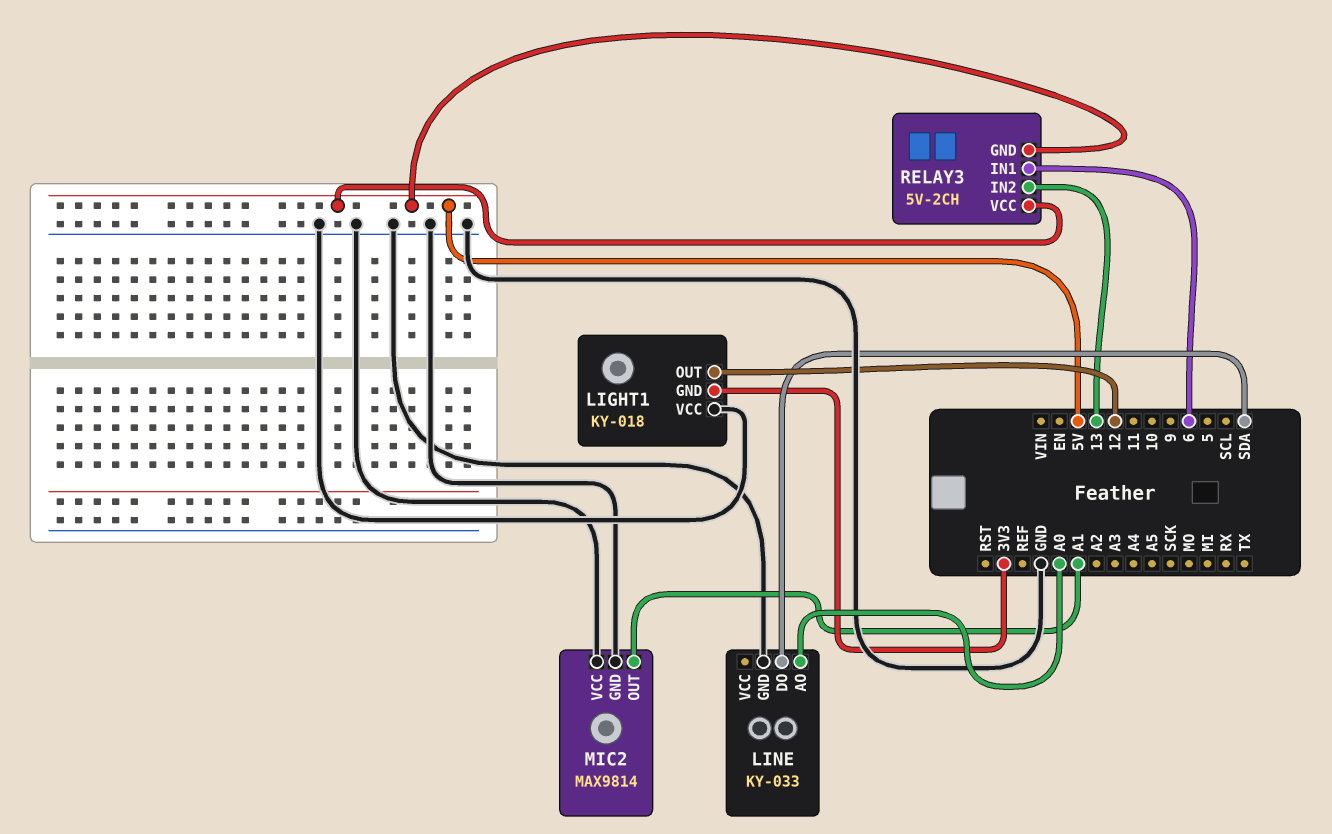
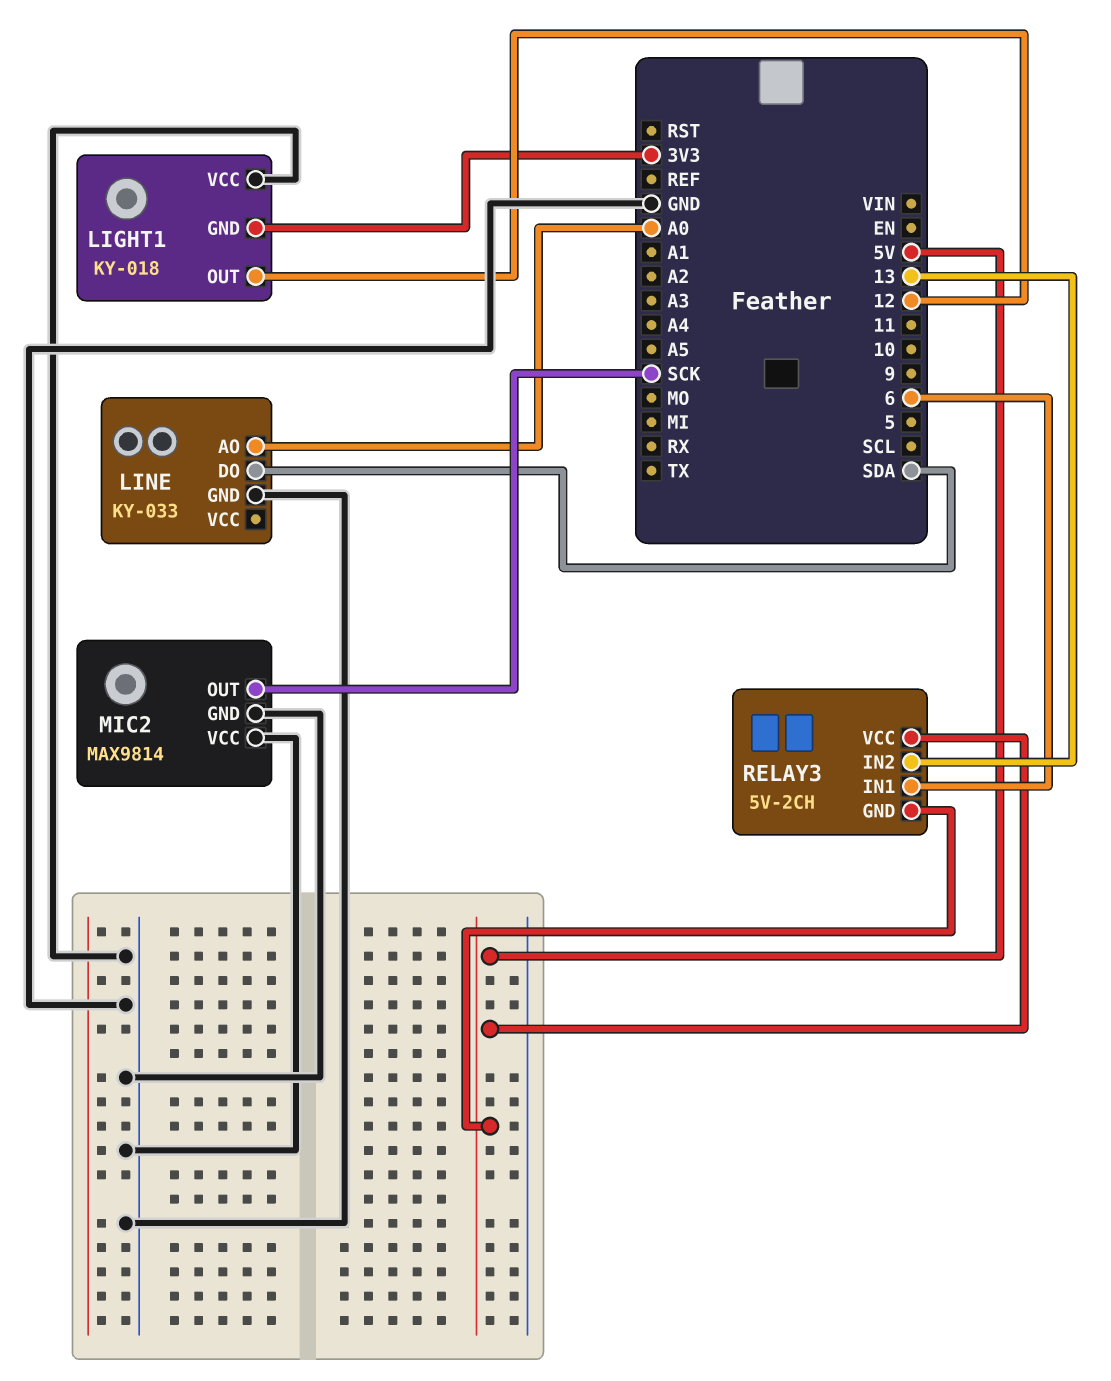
MIC2 pin OUT: A1 -> SCK

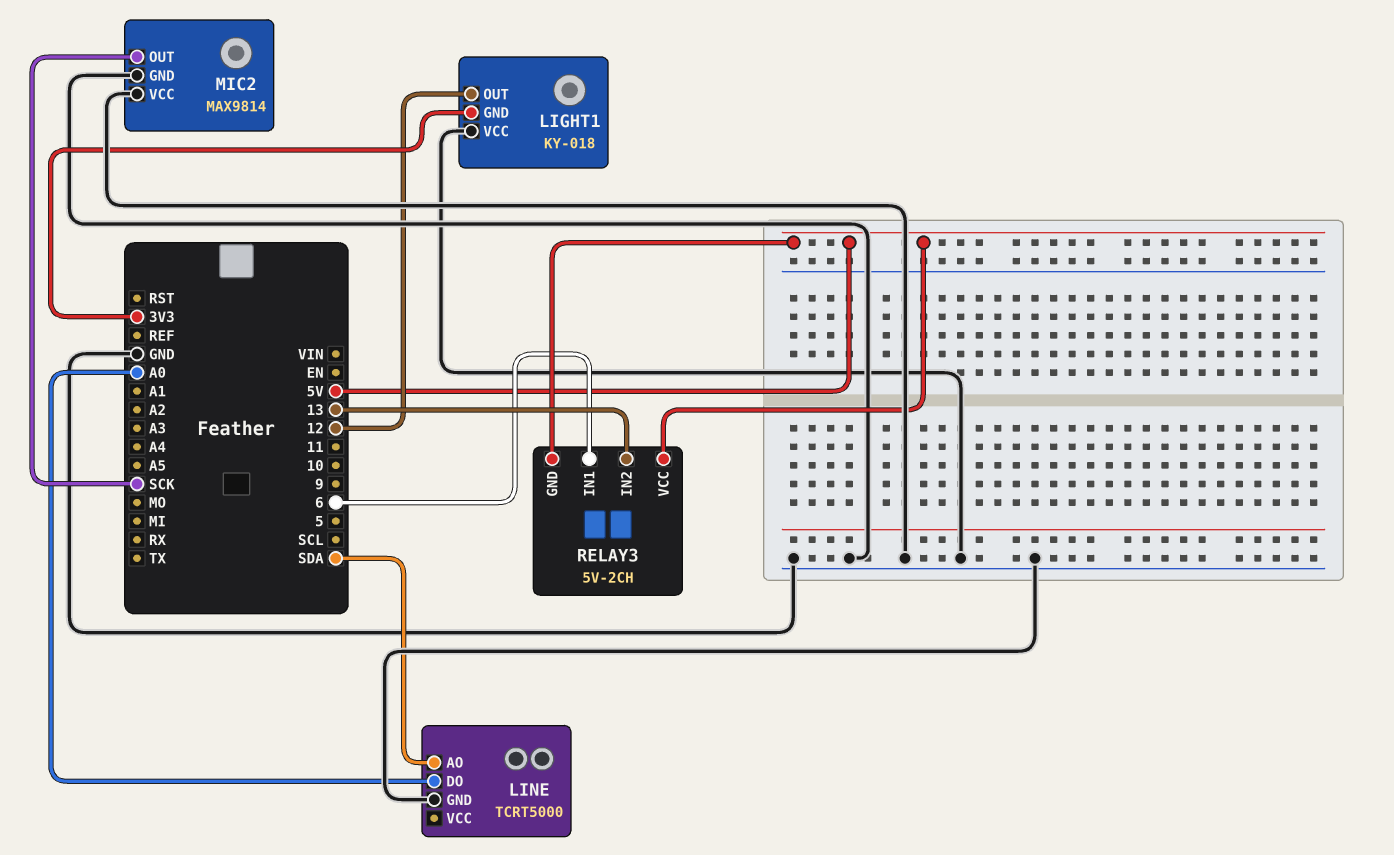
LINE: KY-033 -> TCRT5000
LINE pin AO: A0 -> SDA
LINE pin DO: SDA -> A0

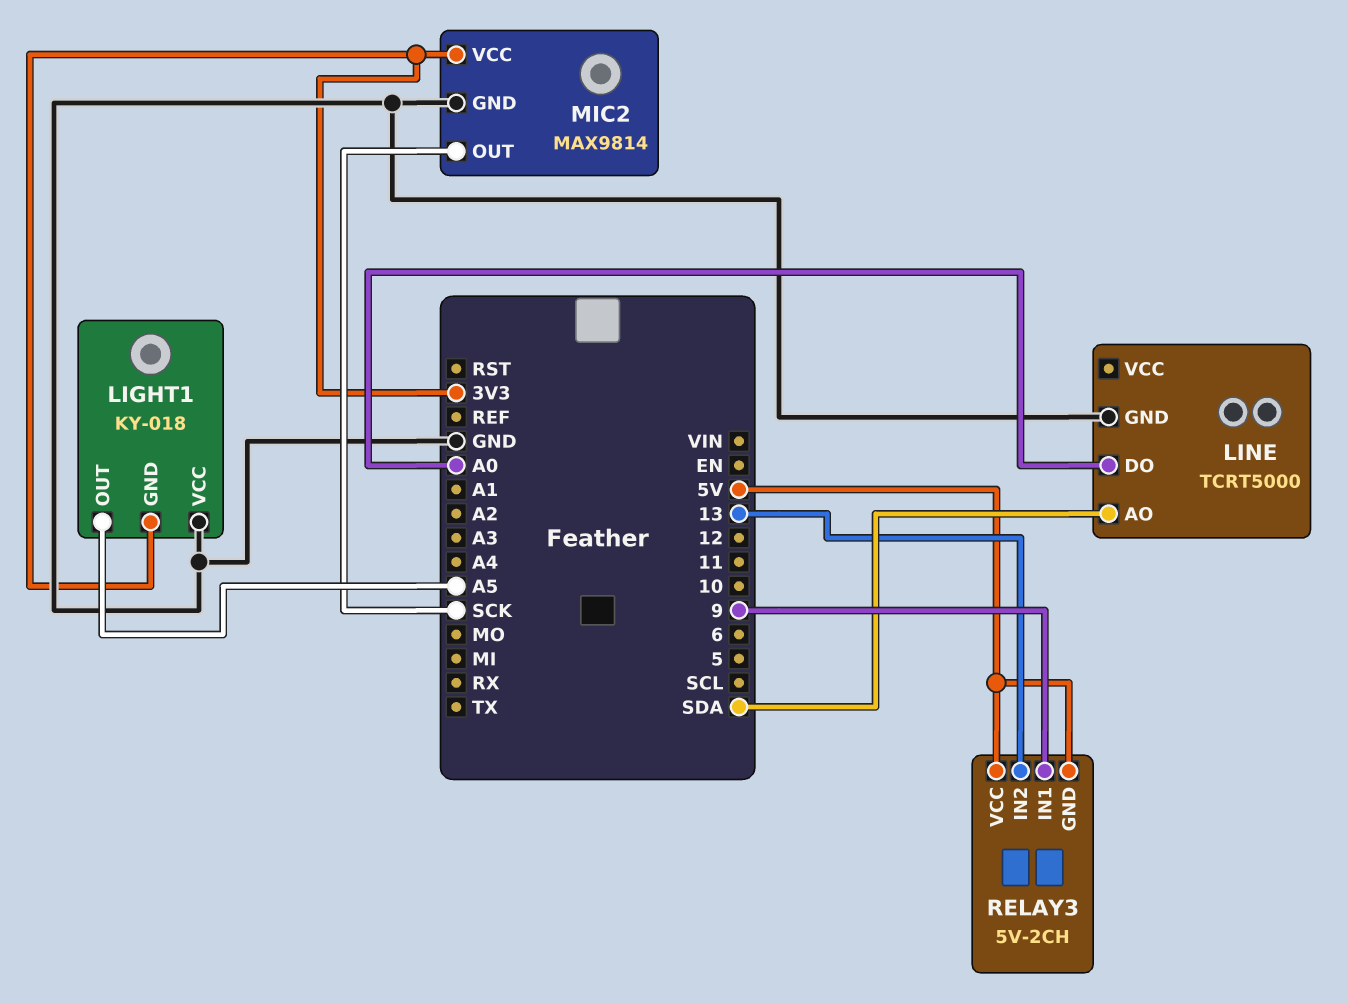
LIGHT1 pin OUT: 12 -> A5
MIC2 pin VCC: GND -> 3V3
RELAY3 pin IN1: 6 -> 9

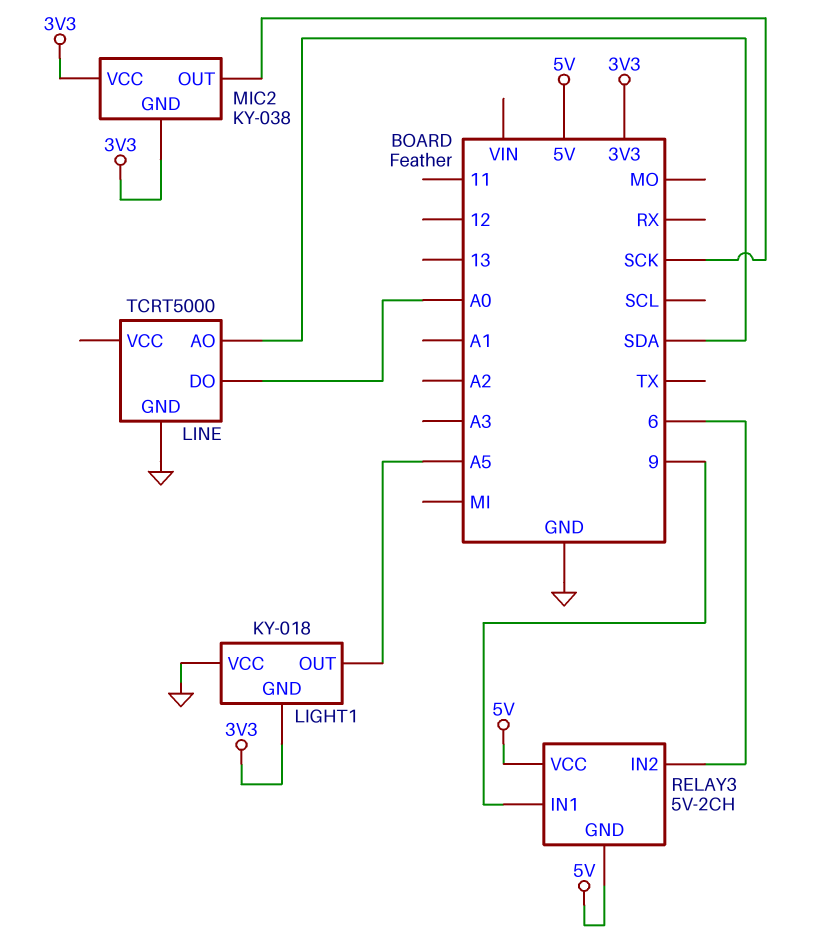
MIC2: MAX9814 -> KY-038
MIC2 pin GND: GND -> 3V3
RELAY3 pin IN2: 13 -> 6

